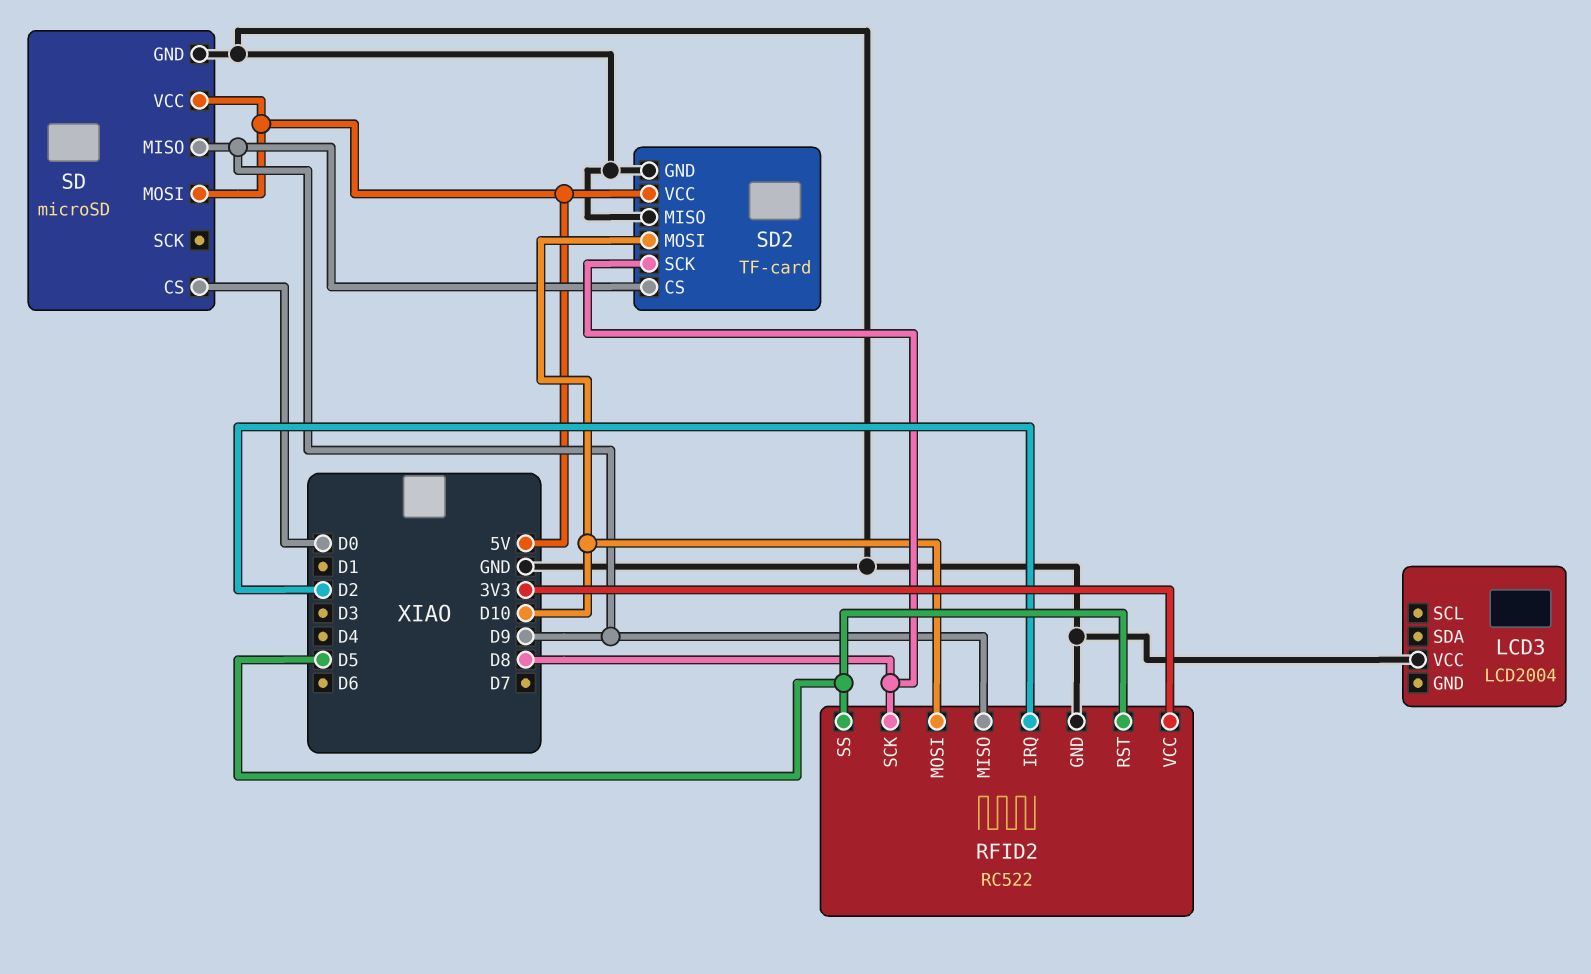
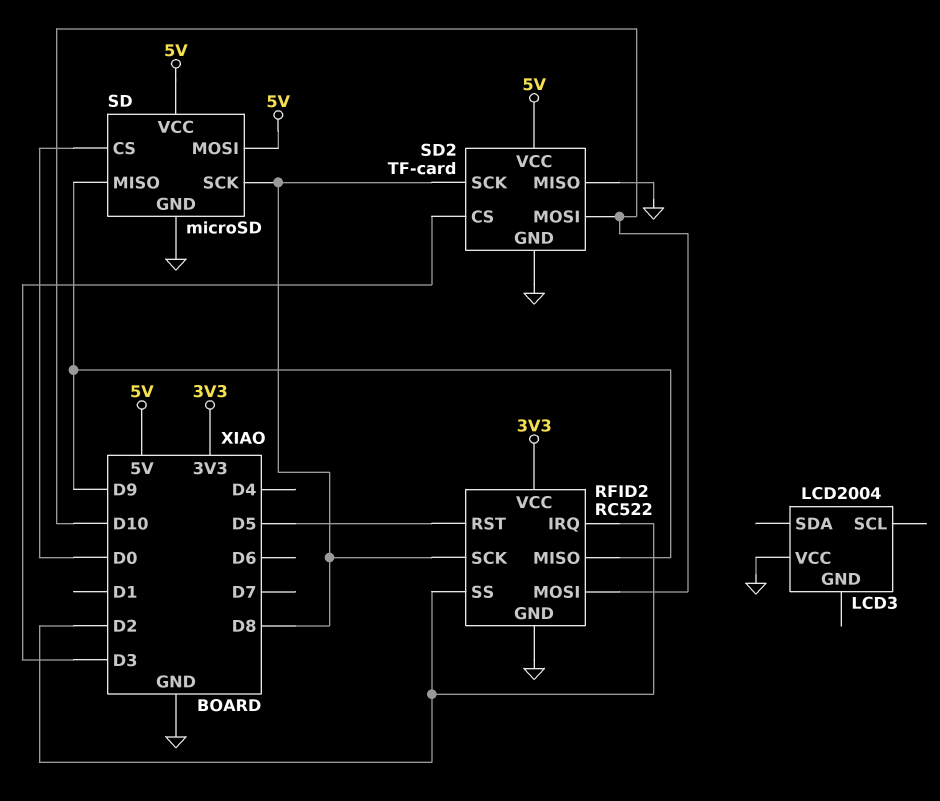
RFID2 pin SS: D5 -> D2
SD pin SCK: none -> D8
SD2 pin CS: D9 -> D3

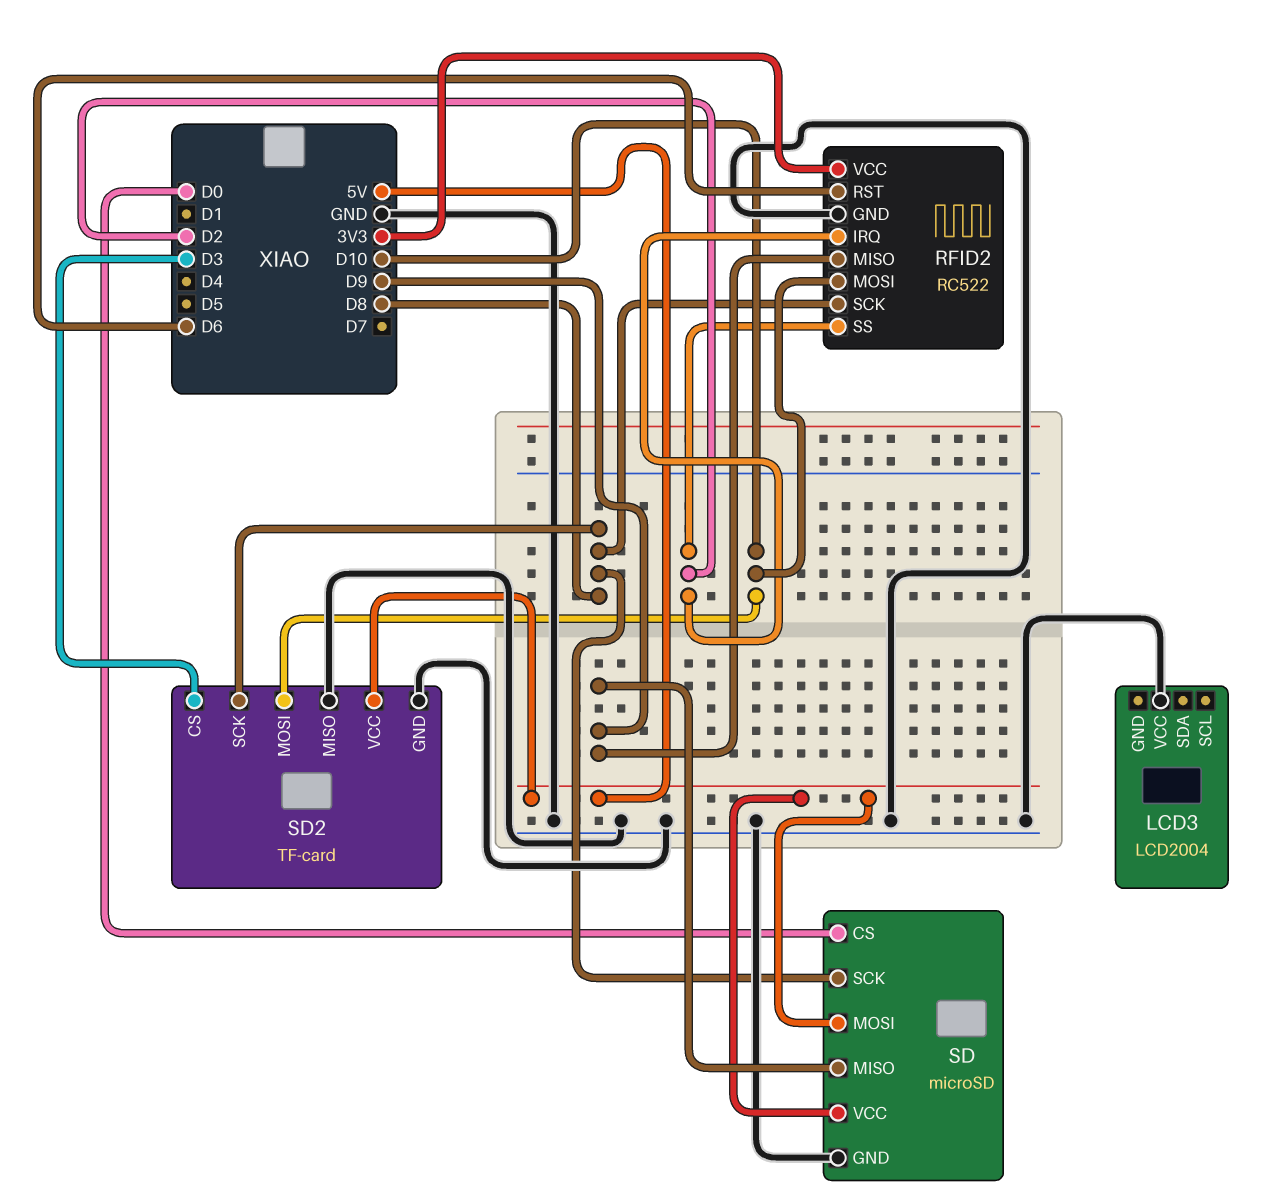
RFID2 pin RST: D5 -> D6

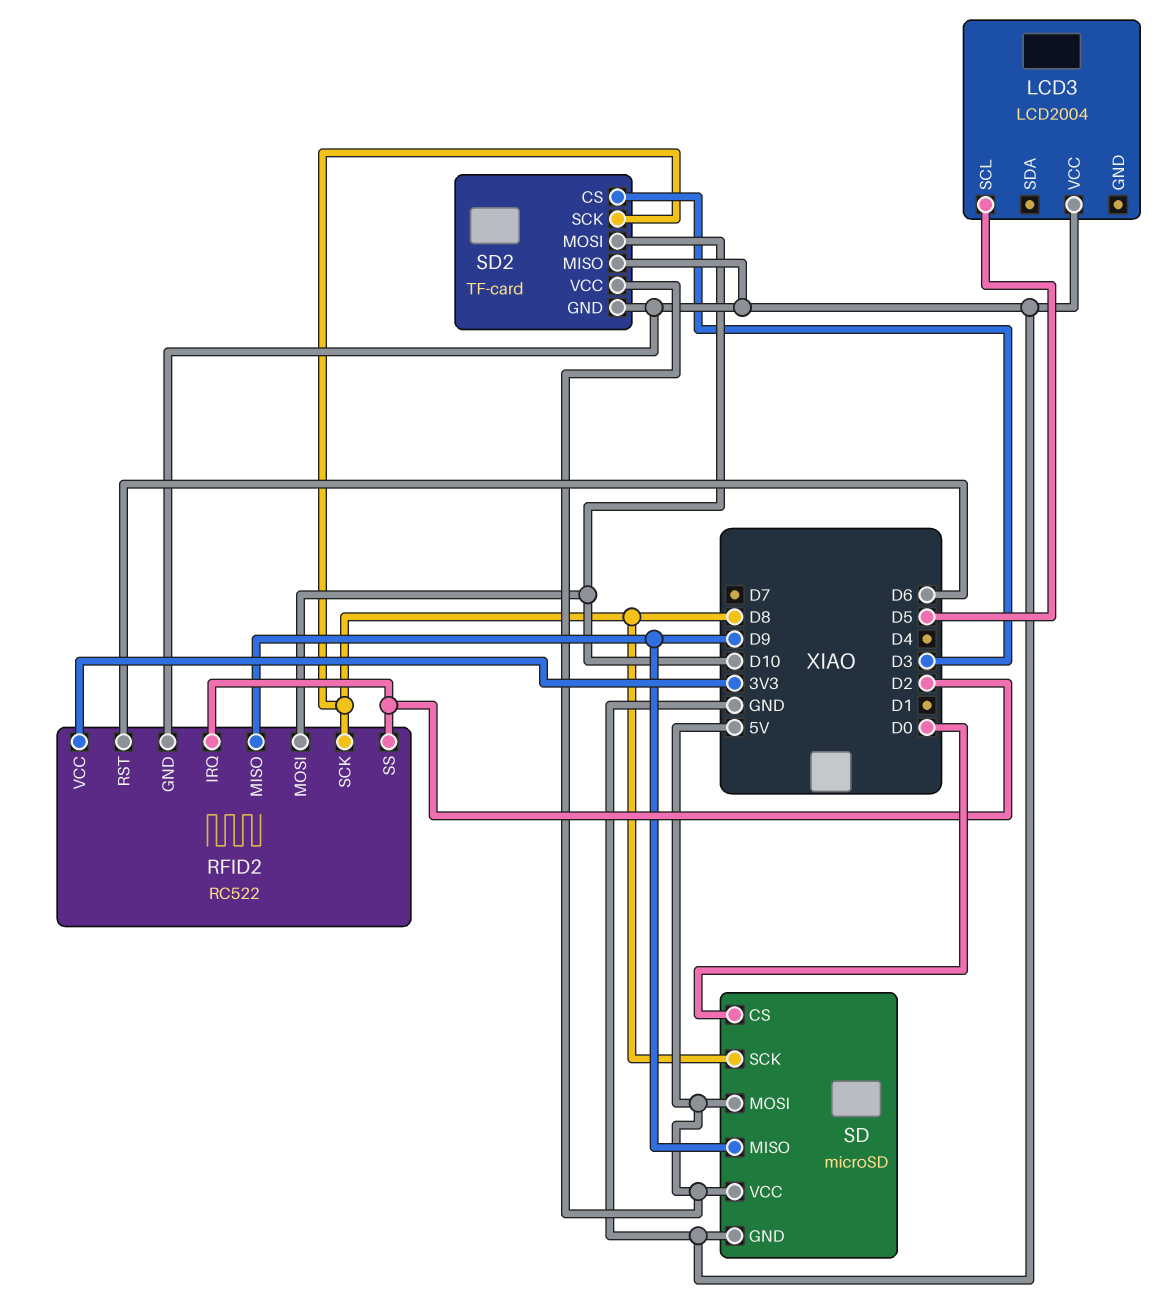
LCD3 pin SCL: none -> D5

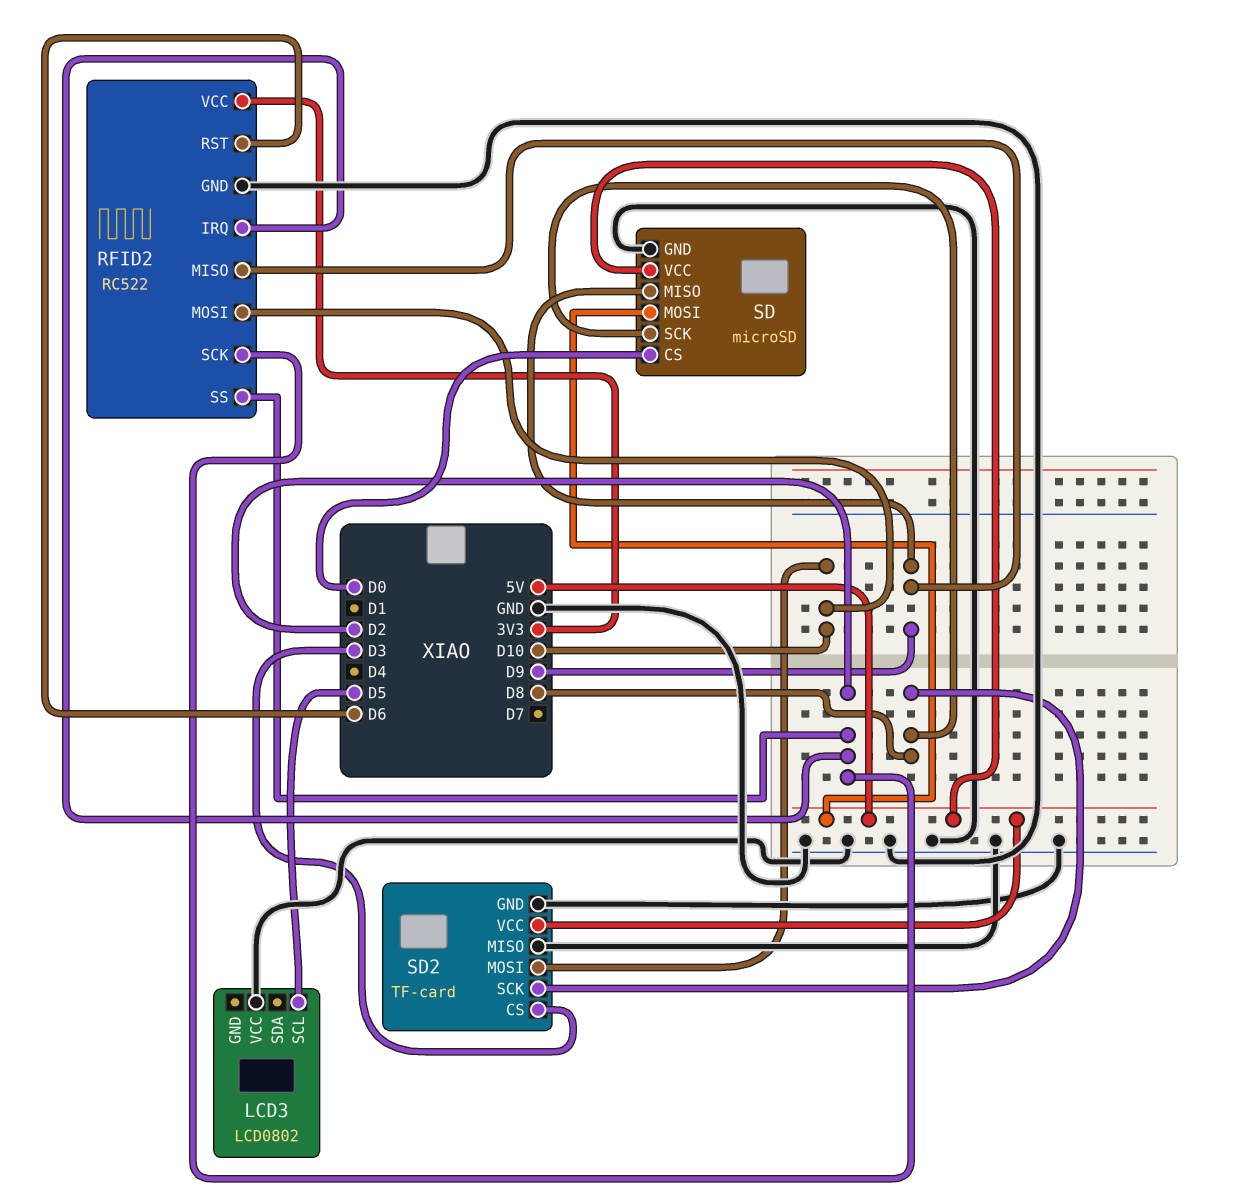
LCD3: LCD2004 -> LCD0802
RFID2 pin SCK: D8 -> D2

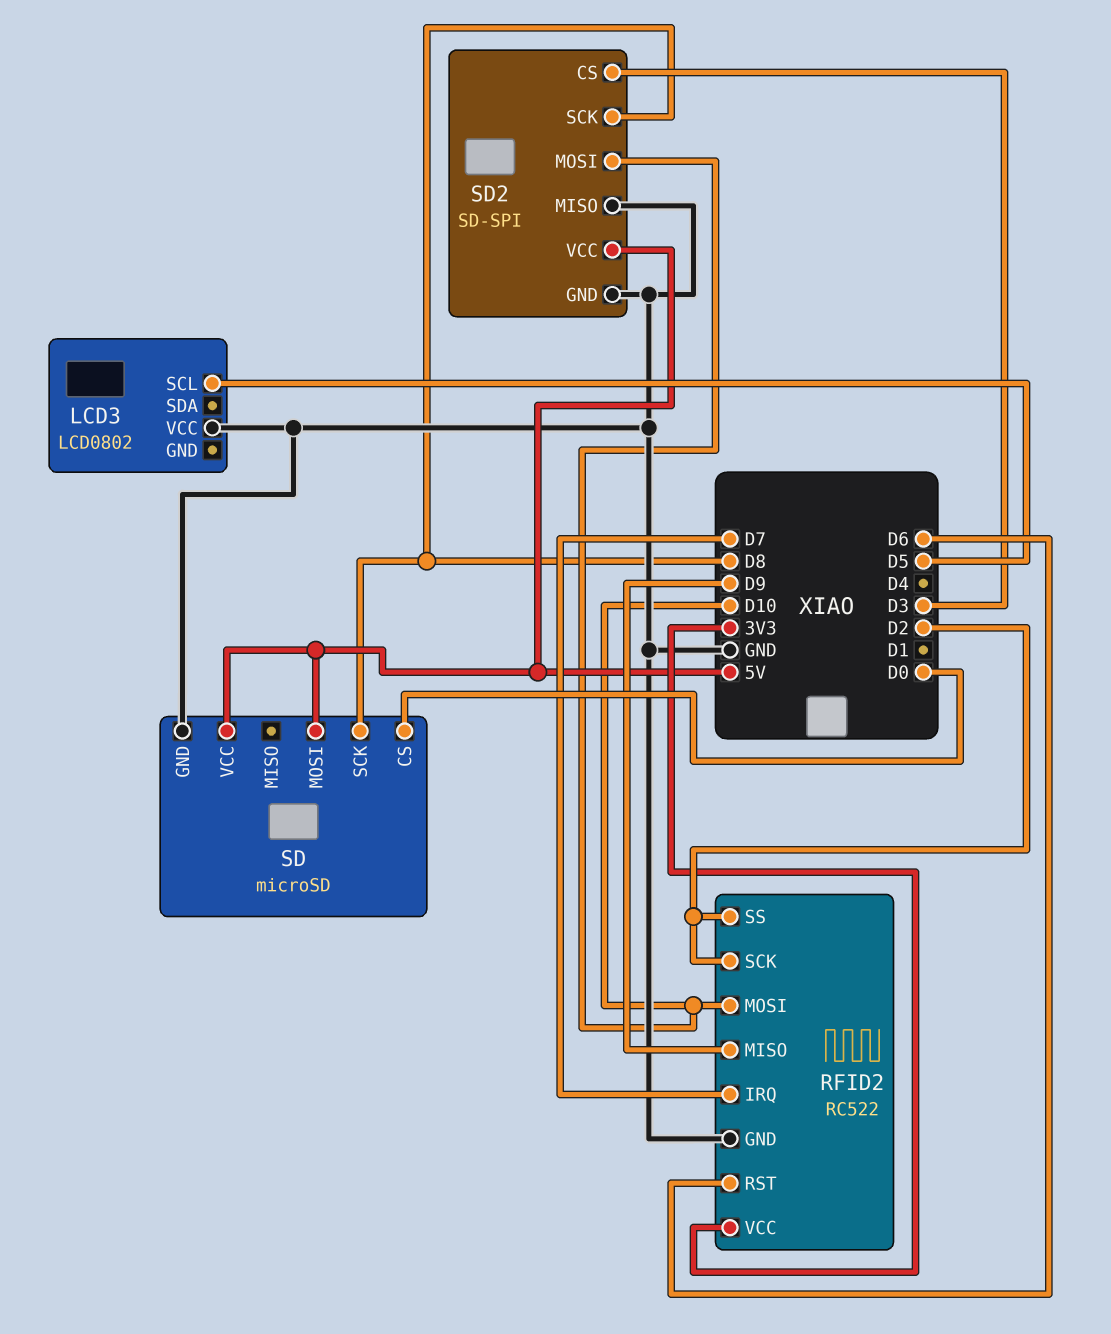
RFID2 pin IRQ: D2 -> D7
SD pin MISO: D9 -> none
SD2: TF-card -> SD-SPI

